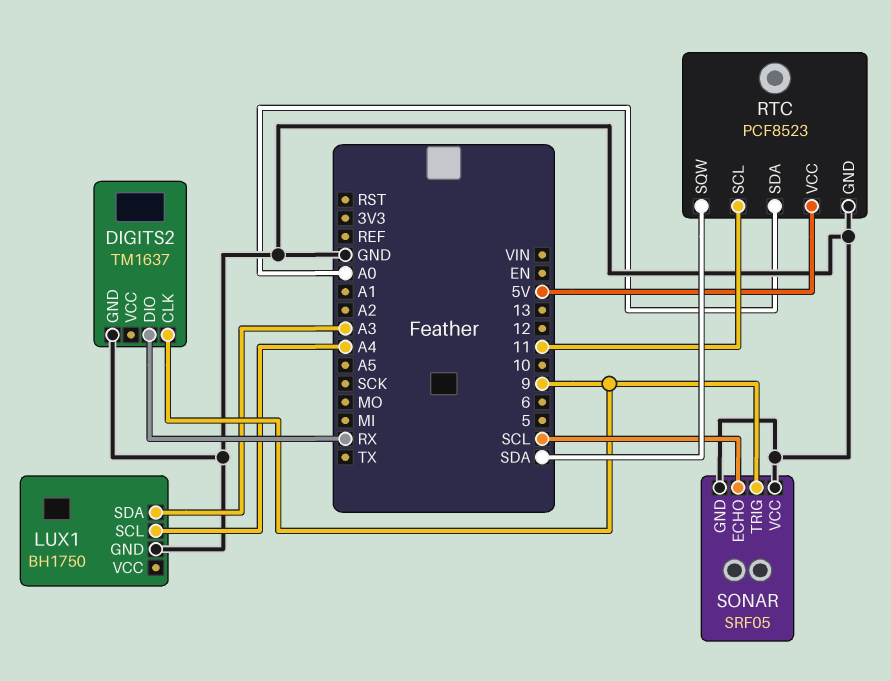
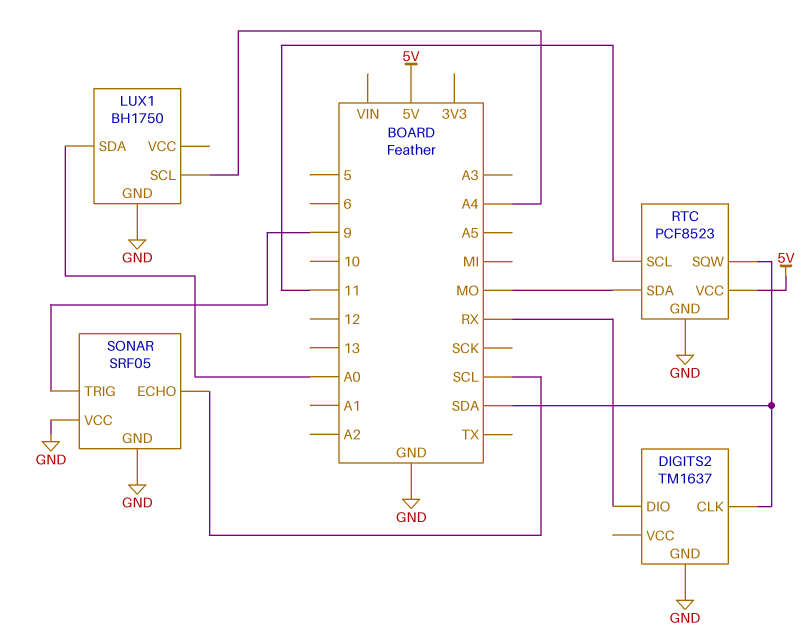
DIGITS2 pin CLK: 9 -> SDA
LUX1 pin SDA: A3 -> A0
RTC pin SDA: A0 -> MO

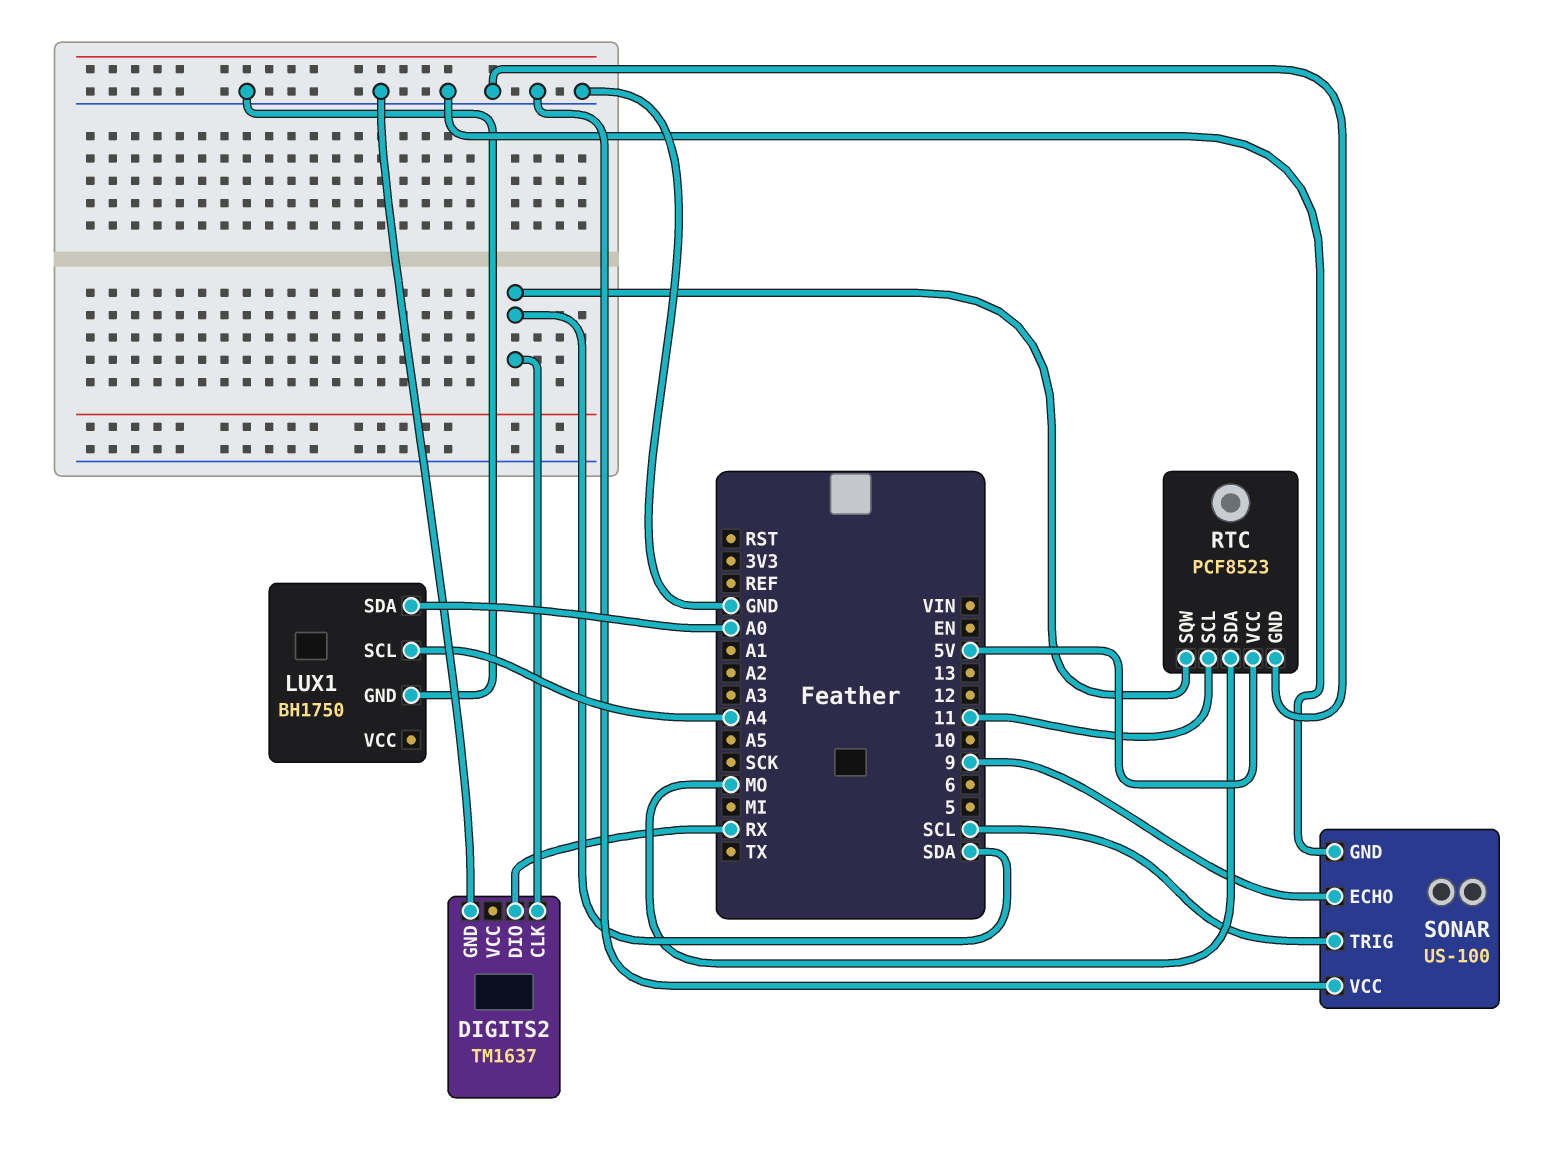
SONAR: SRF05 -> US-100
SONAR pin ECHO: SCL -> 9
SONAR pin TRIG: 9 -> SCL

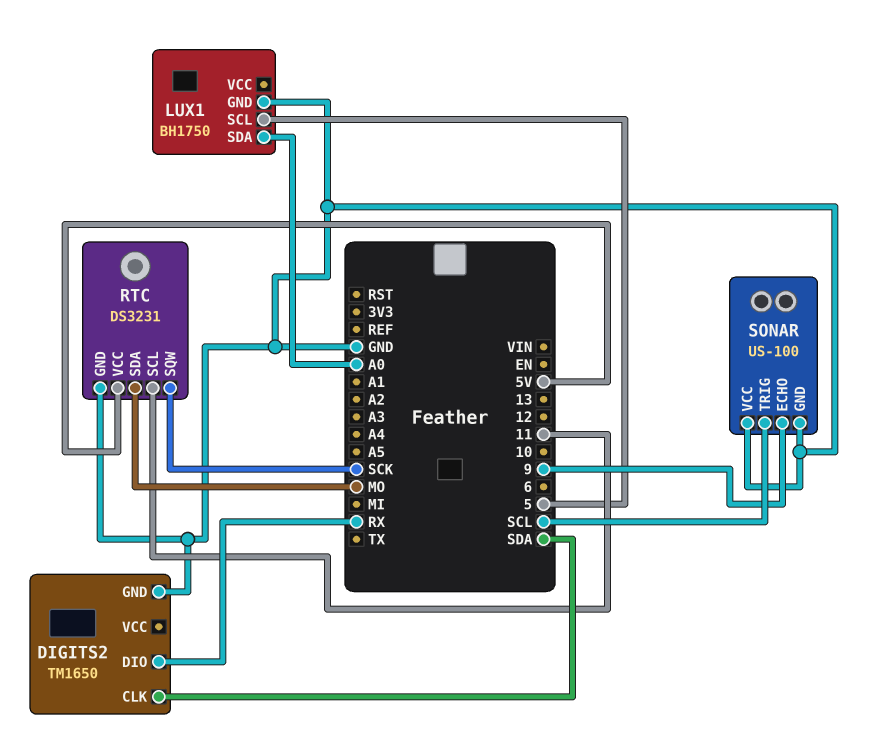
DIGITS2: TM1637 -> TM1650
LUX1 pin SCL: A4 -> 5
RTC: PCF8523 -> DS3231
RTC pin SQW: SDA -> SCK

